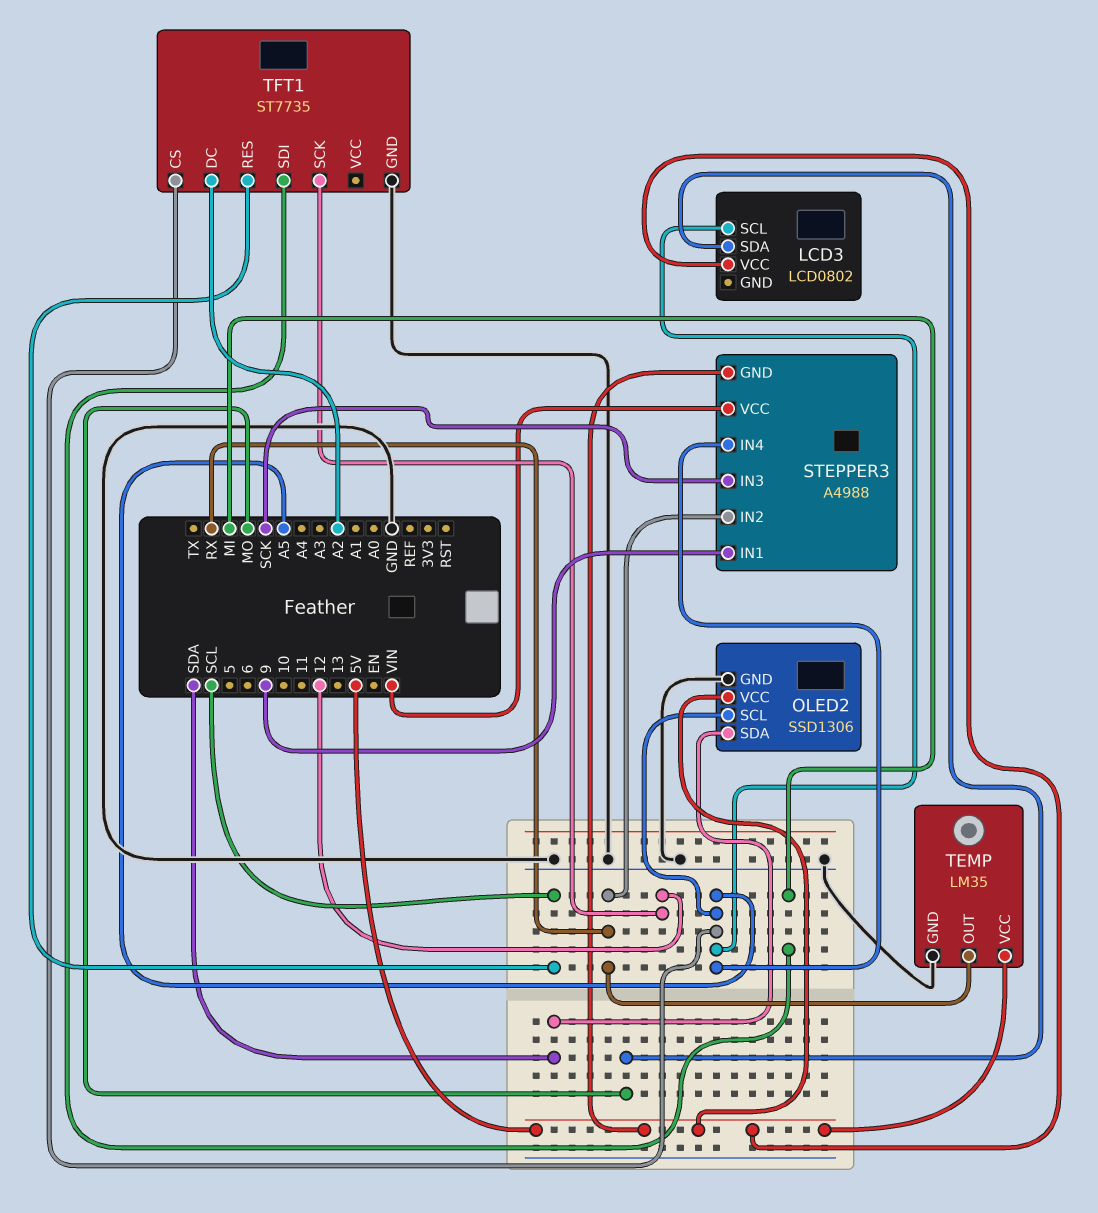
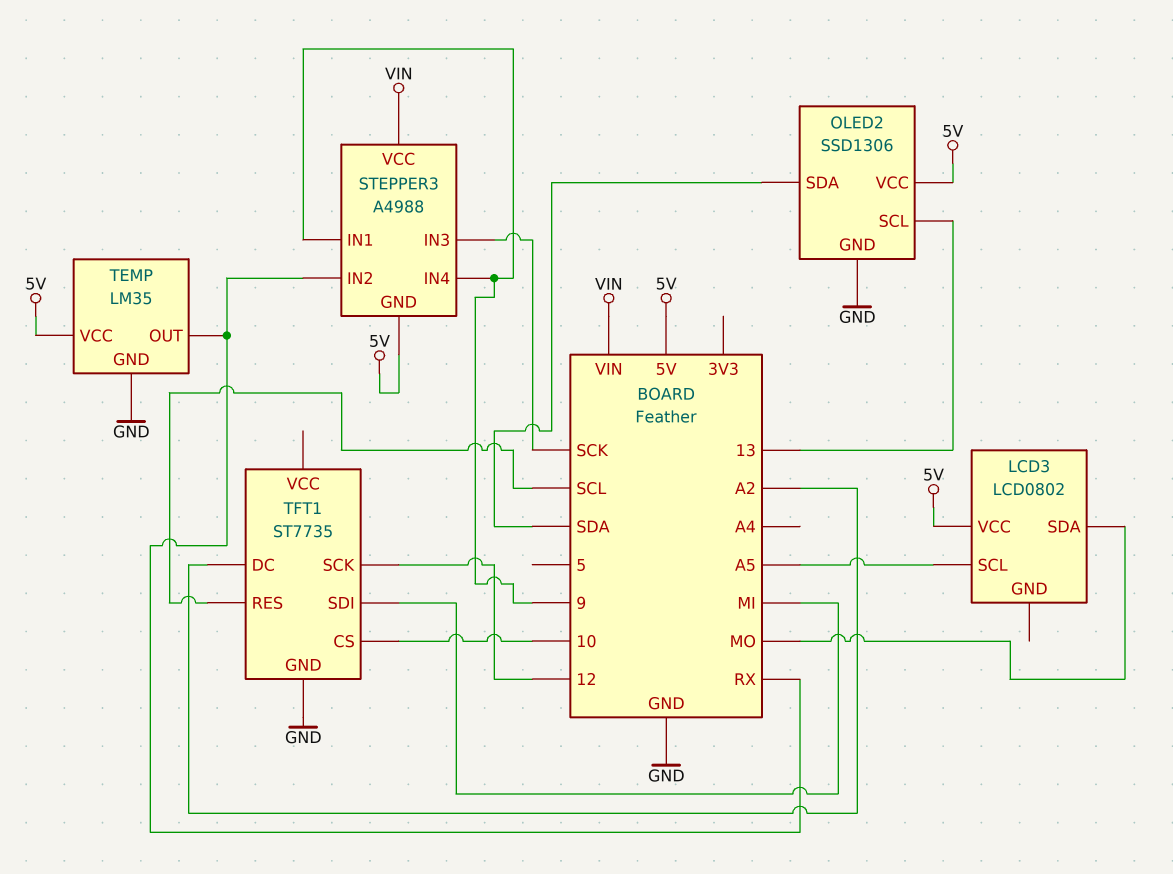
OLED2 pin SCL: A5 -> 13
STEPPER3 pin IN4: A5 -> 9
TFT1 pin CS: A5 -> 10

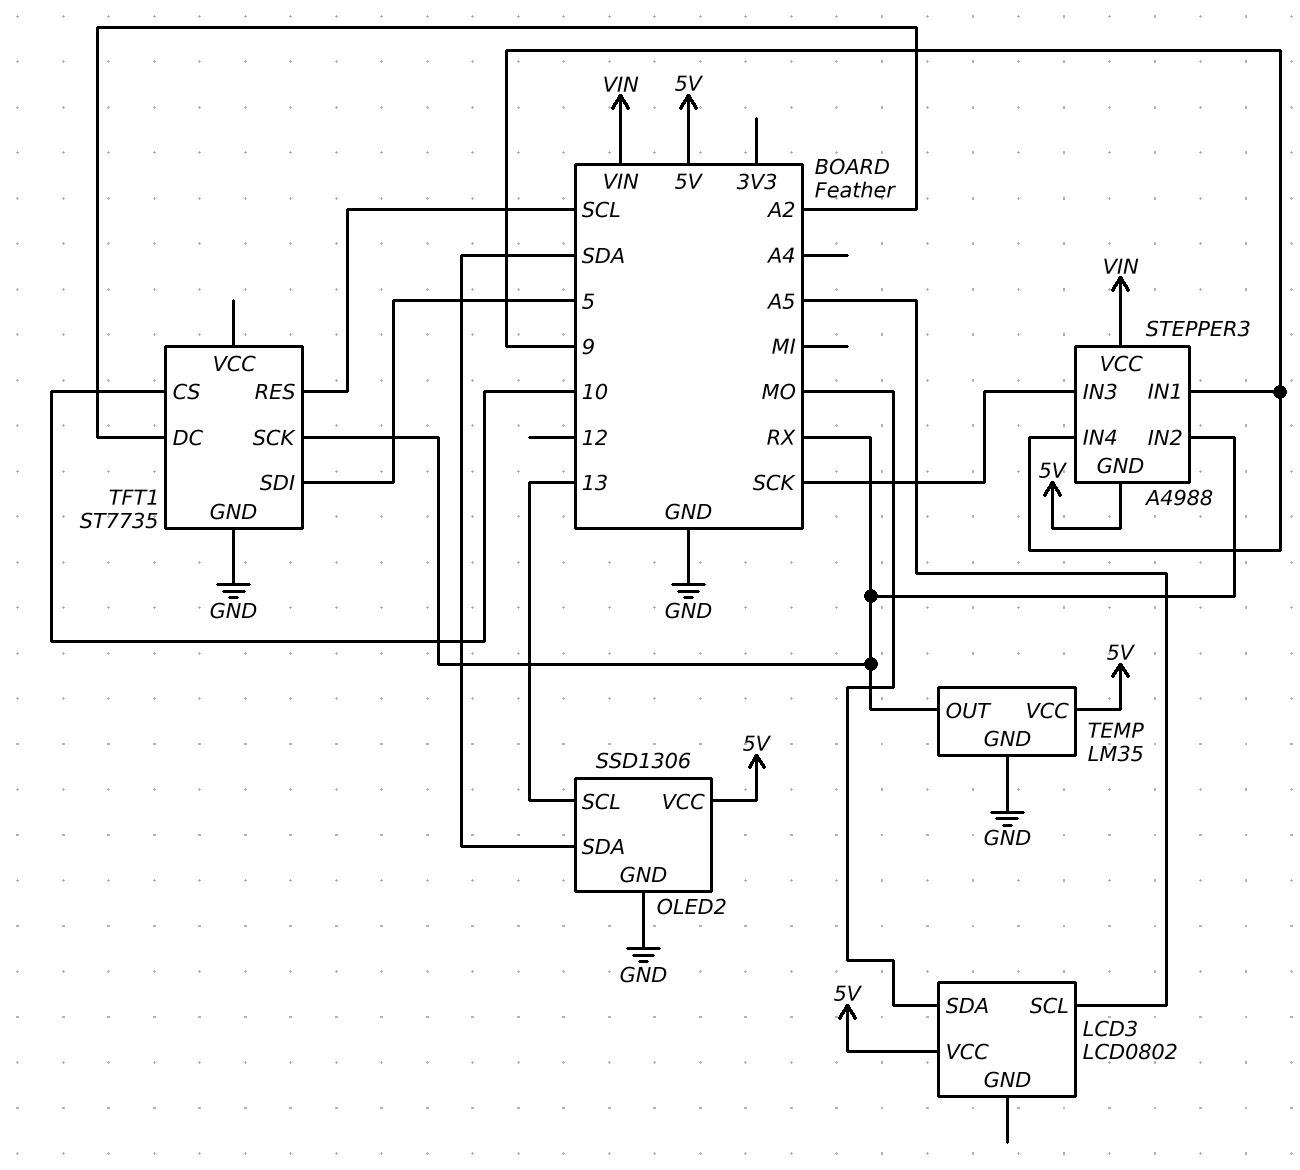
TFT1 pin SCK: 12 -> RX
TFT1 pin SDI: MI -> 5

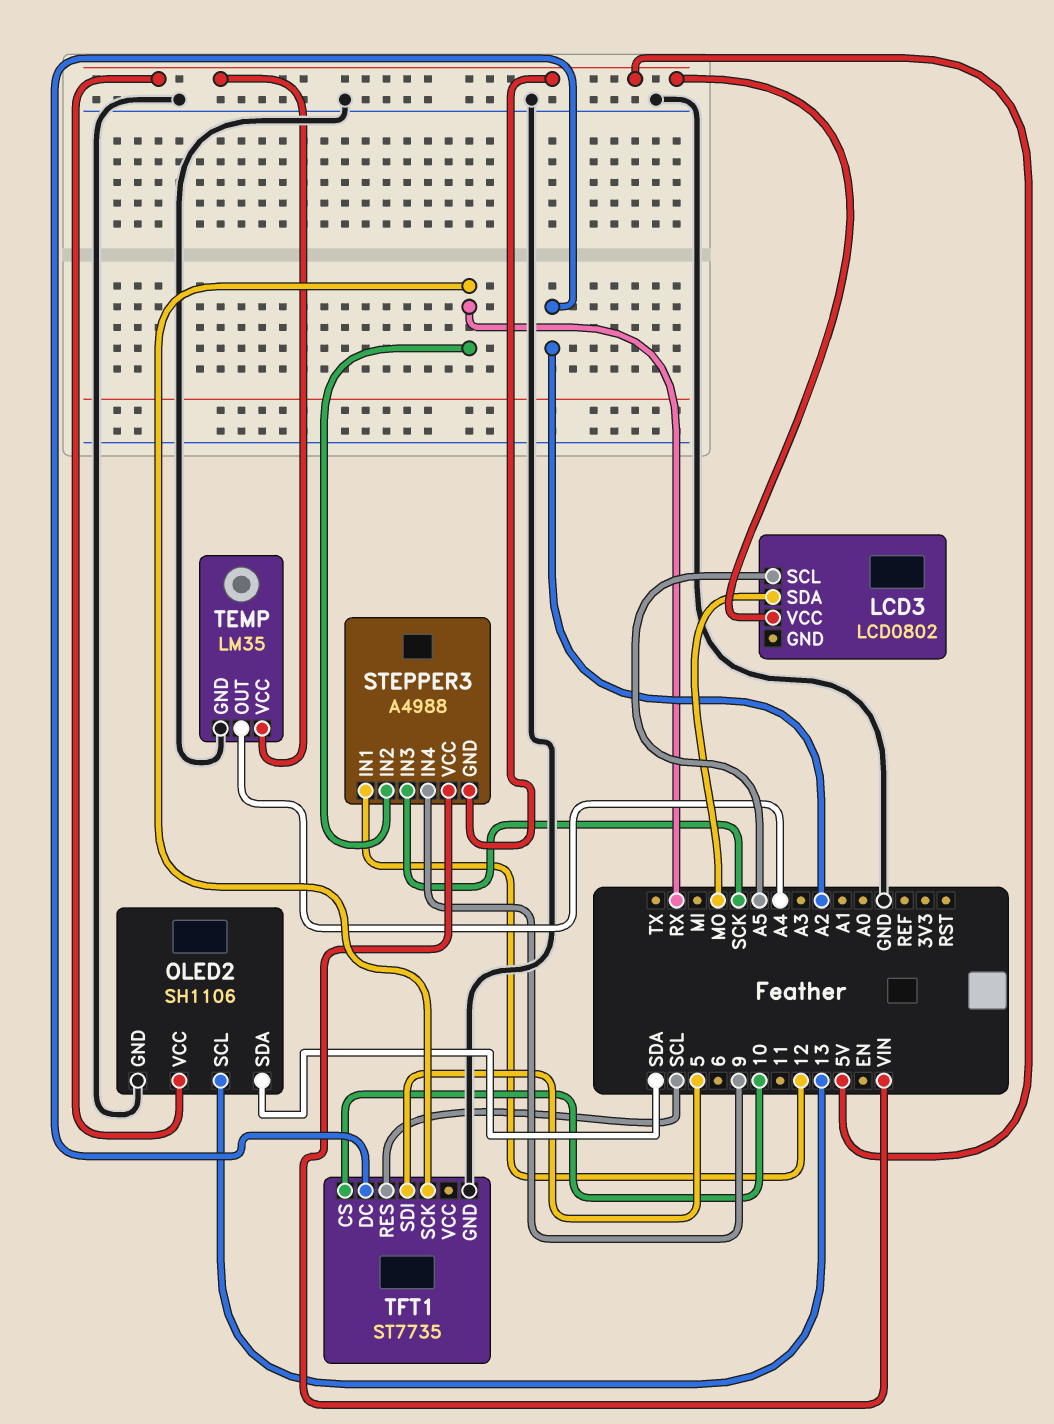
OLED2: SSD1306 -> SH1106
STEPPER3 pin IN1: 9 -> 12
TEMP pin OUT: RX -> A4

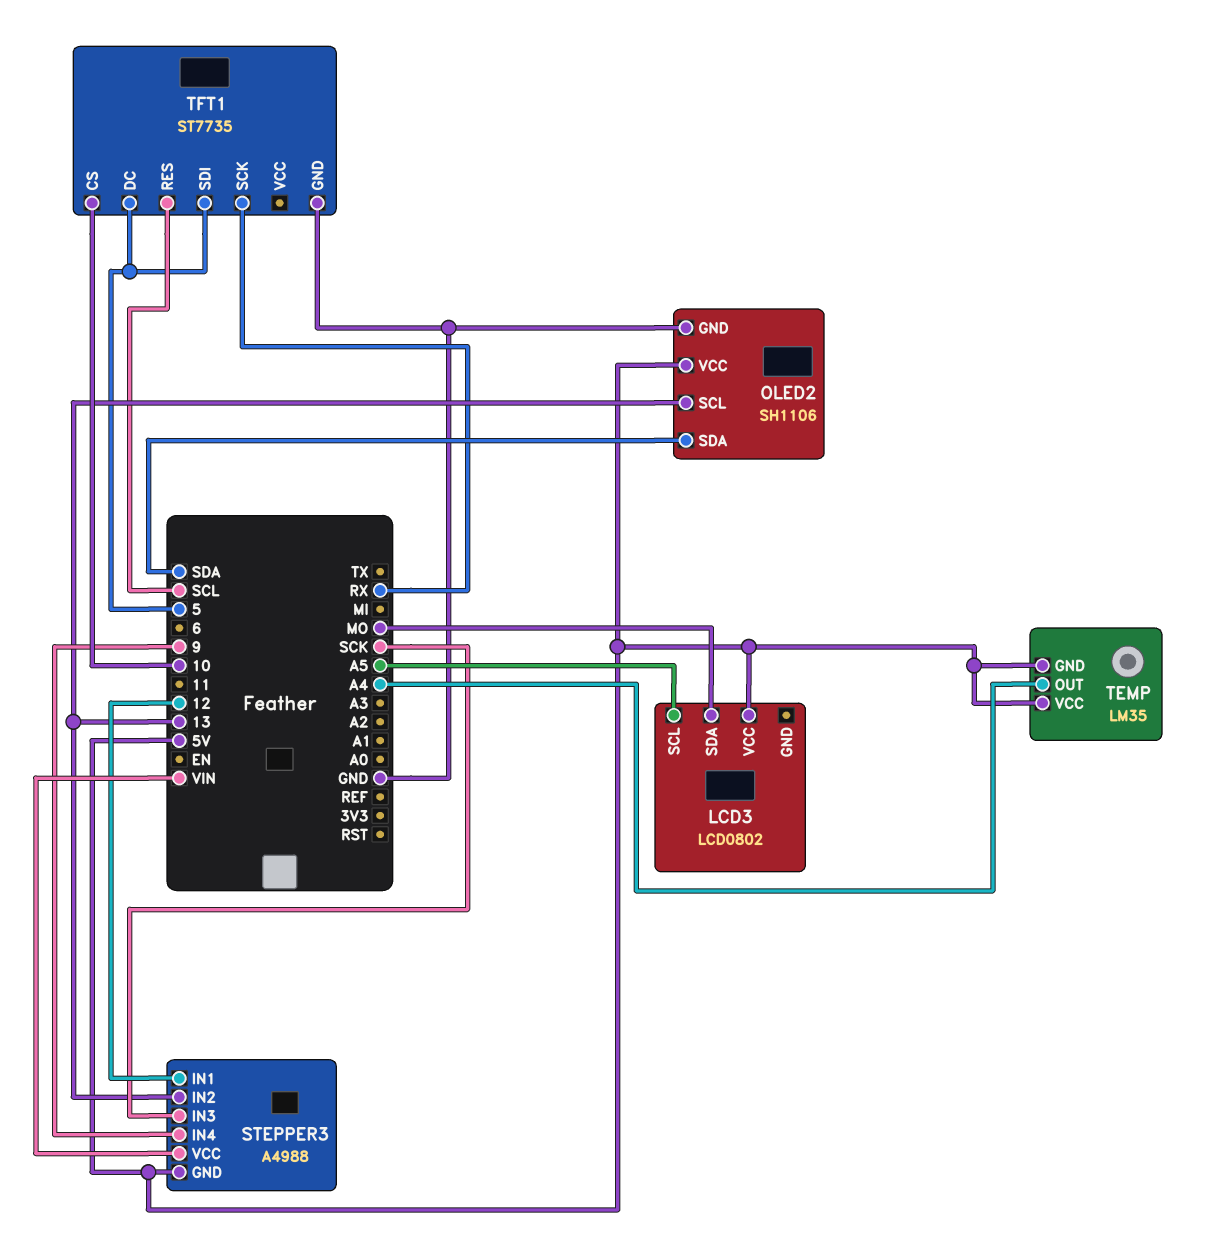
STEPPER3 pin IN2: RX -> 13
TEMP pin GND: GND -> 5V
TFT1 pin DC: A2 -> 5

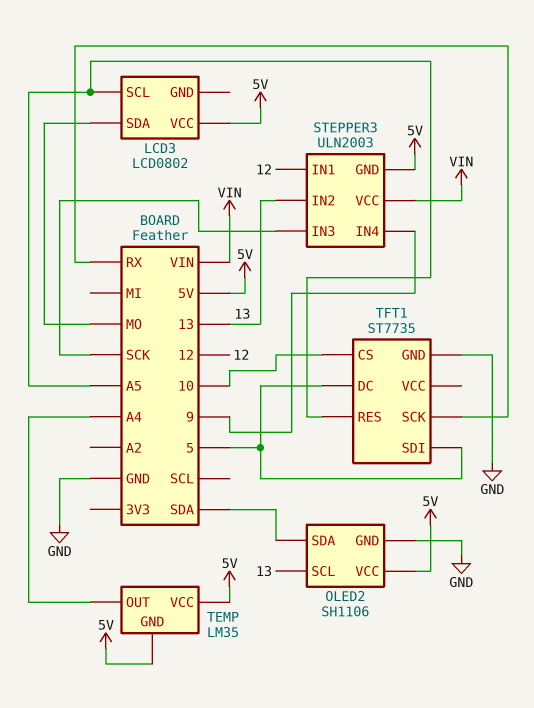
STEPPER3: A4988 -> ULN2003
TFT1 pin RES: SCL -> A5

